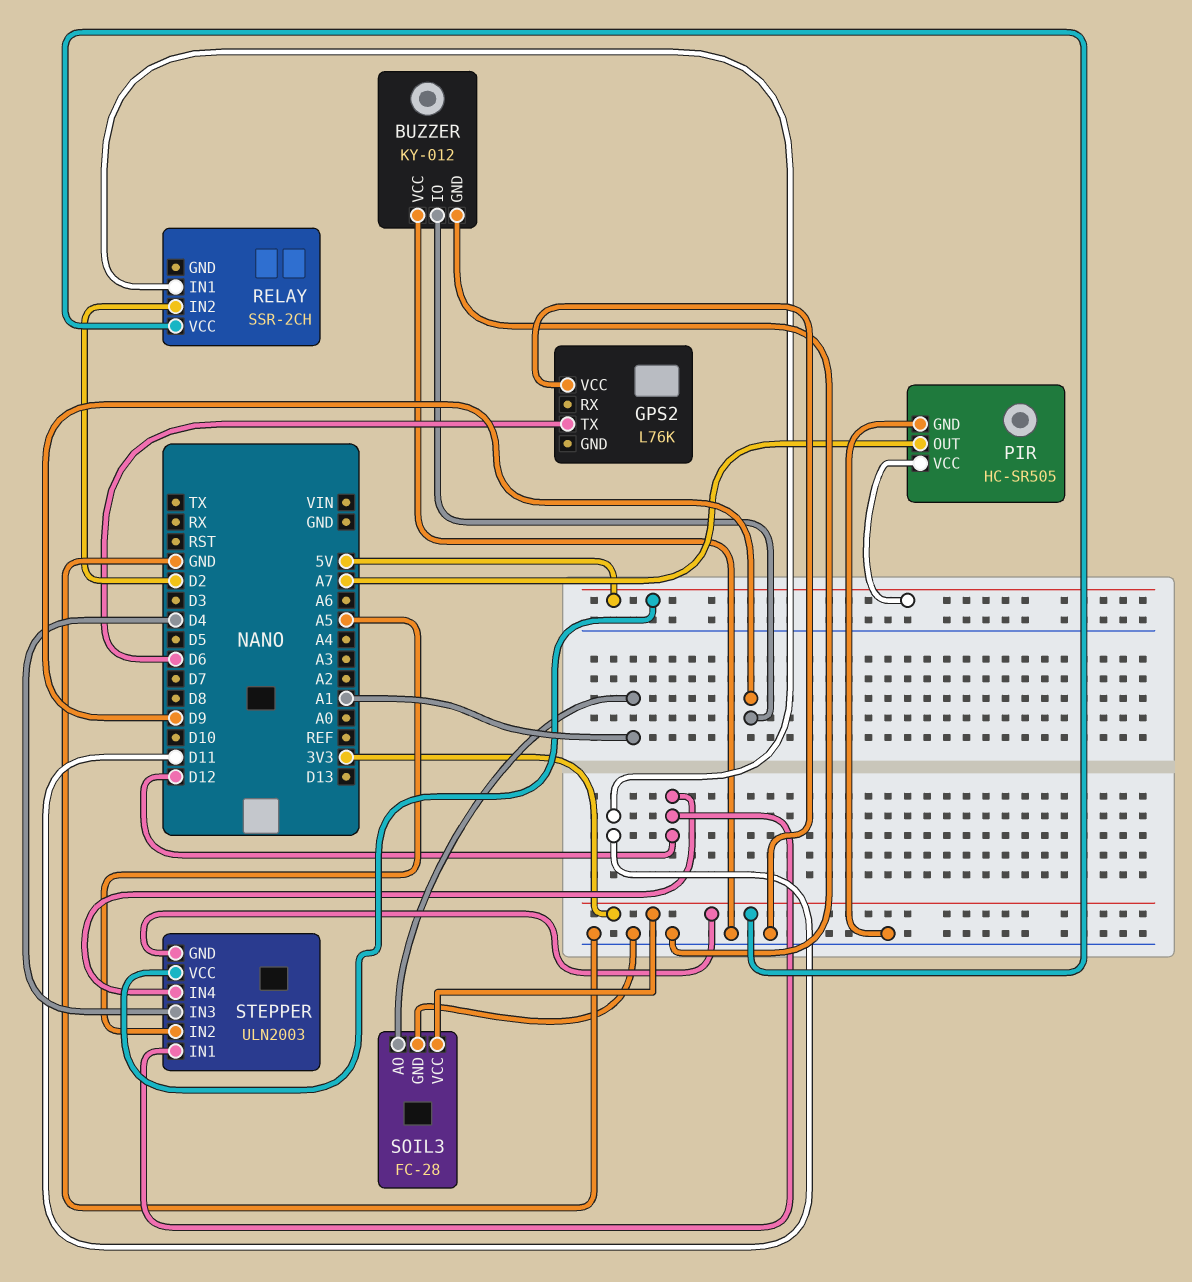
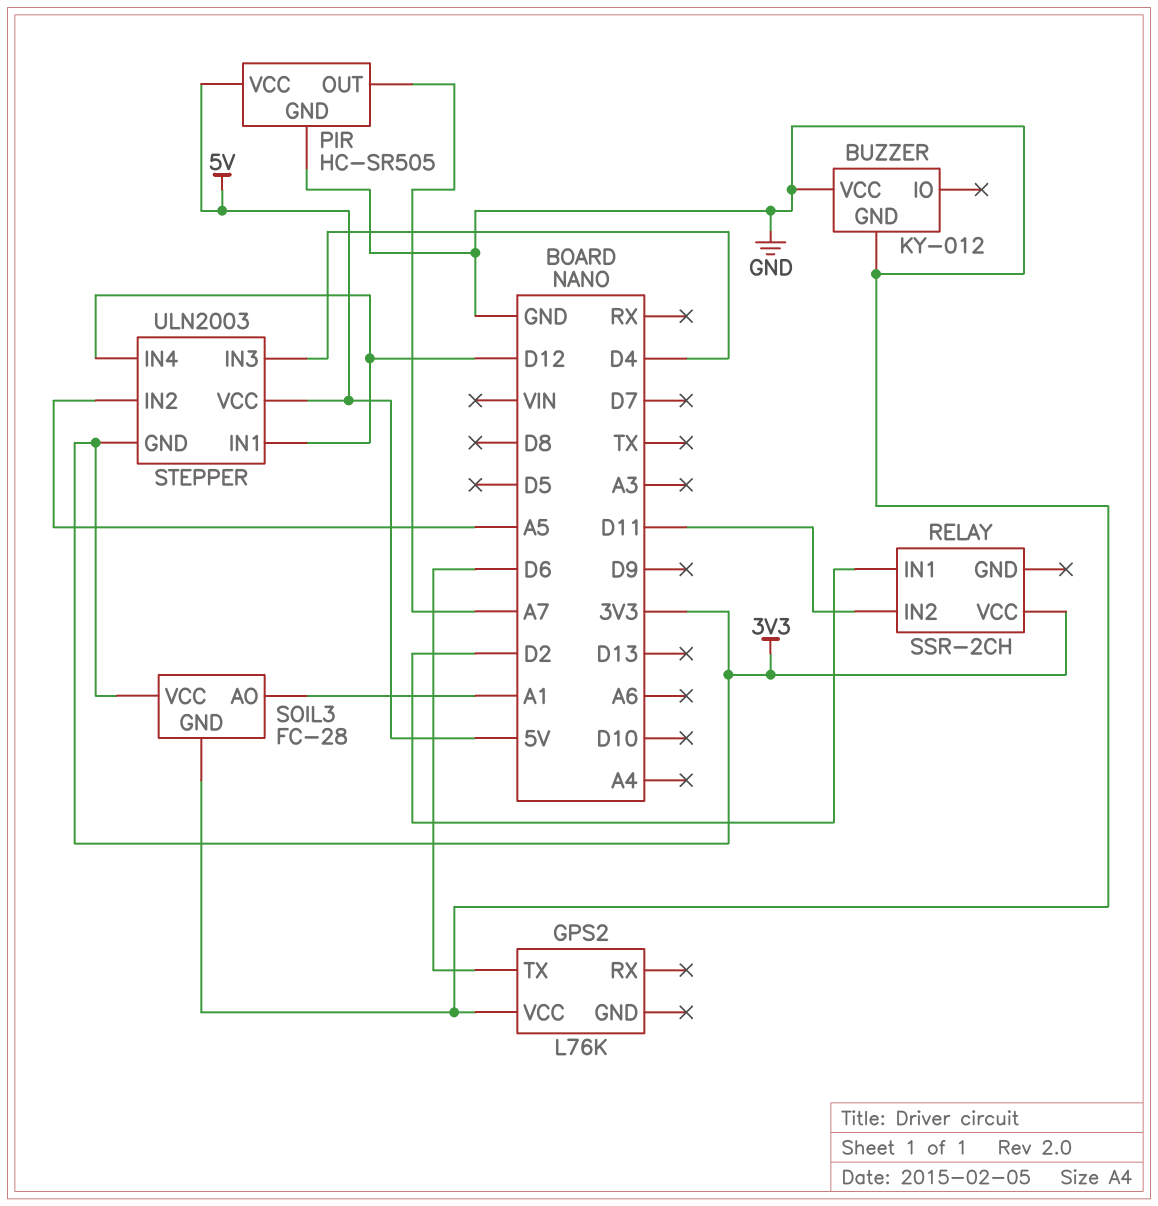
BUZZER pin IO: D9 -> none
RELAY pin IN1: D11 -> D2
RELAY pin IN2: D2 -> D11

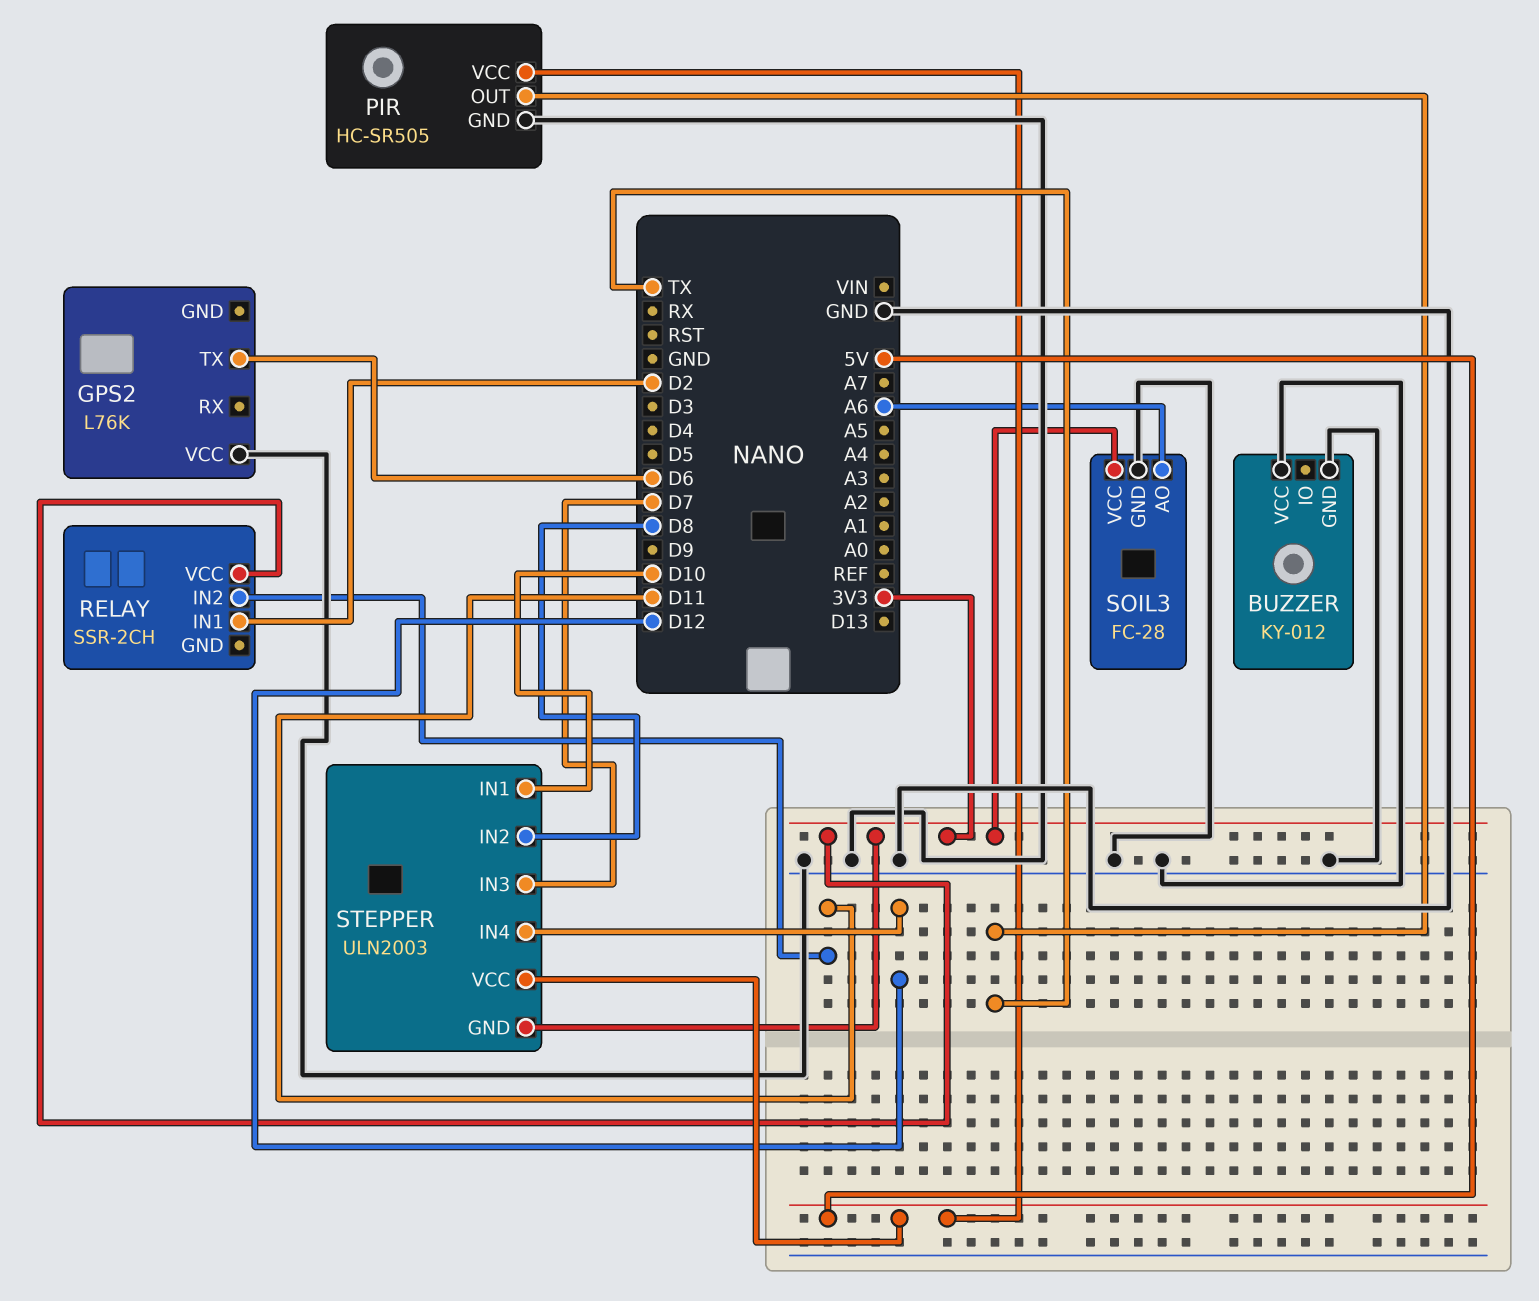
PIR pin OUT: A7 -> TX
SOIL3 pin AO: A1 -> A6
STEPPER pin IN1: D12 -> D10
STEPPER pin IN2: A5 -> D8
STEPPER pin IN3: D4 -> D7

